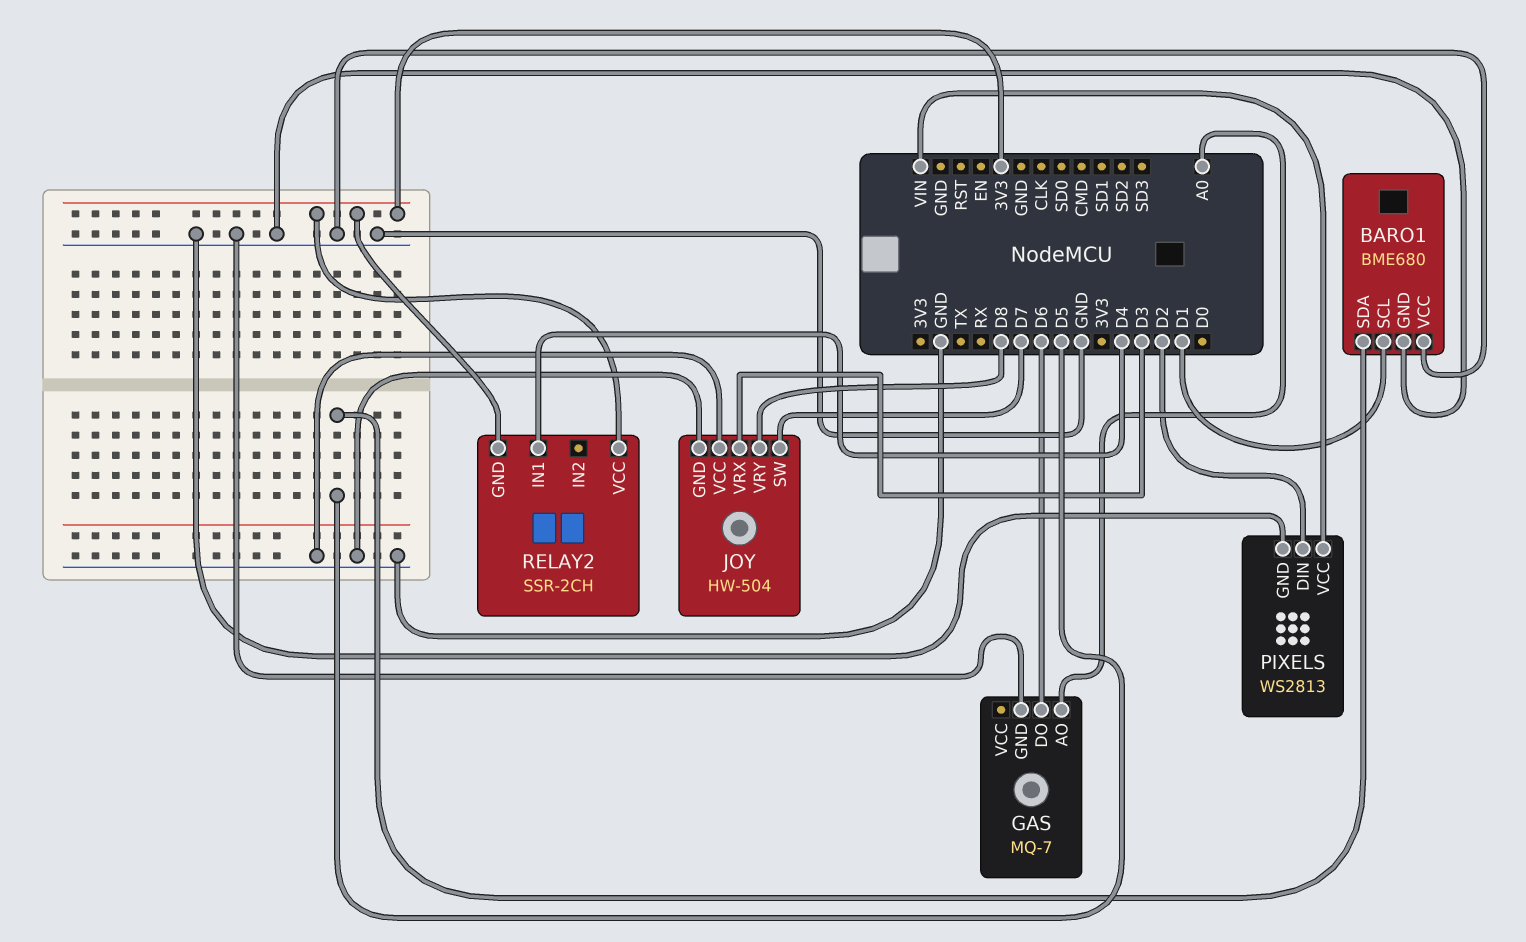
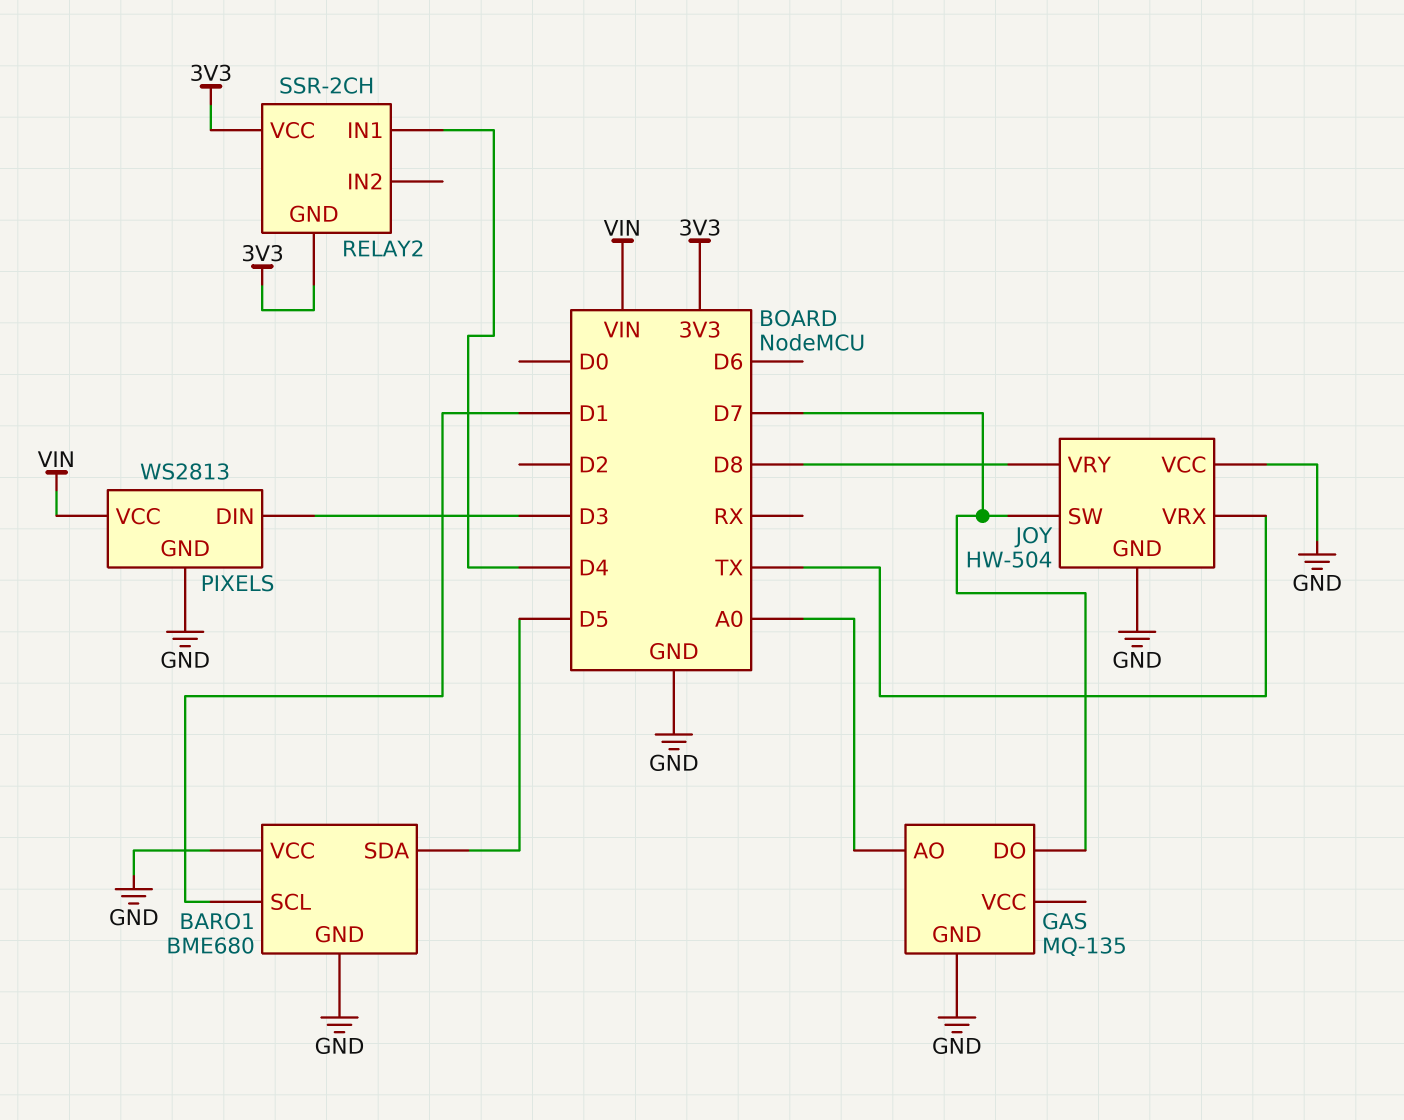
GAS: MQ-7 -> MQ-135
GAS pin DO: D6 -> D7
JOY pin VRX: D3 -> TX
PIXELS pin DIN: D2 -> D3

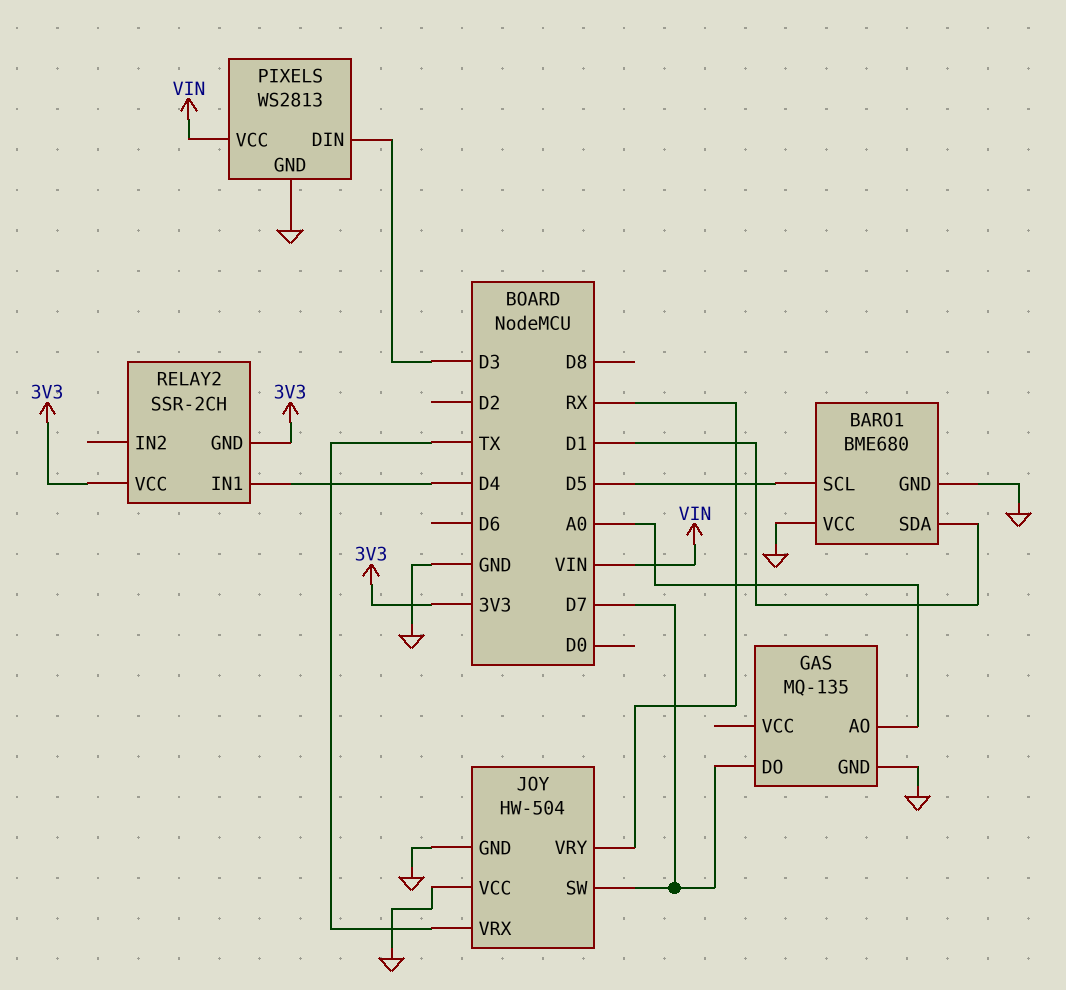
BARO1 pin SCL: D1 -> D5
BARO1 pin SDA: D5 -> D1
JOY pin VRY: D8 -> RX

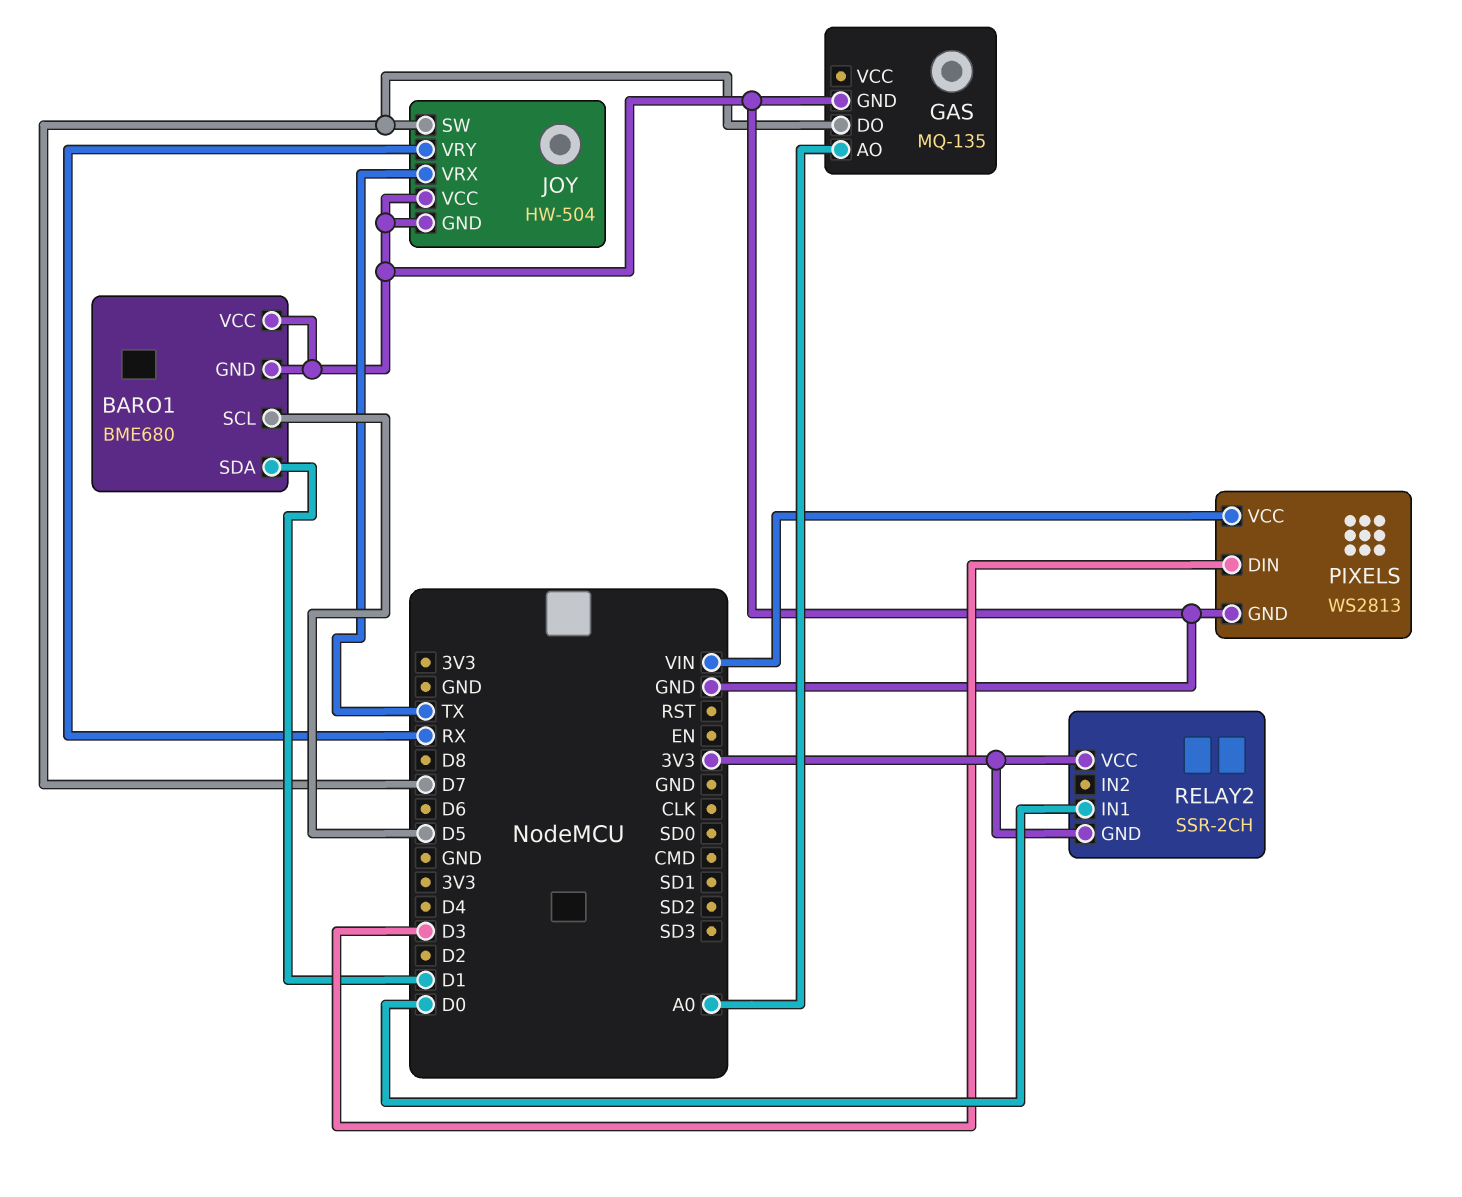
RELAY2 pin IN1: D4 -> D0

